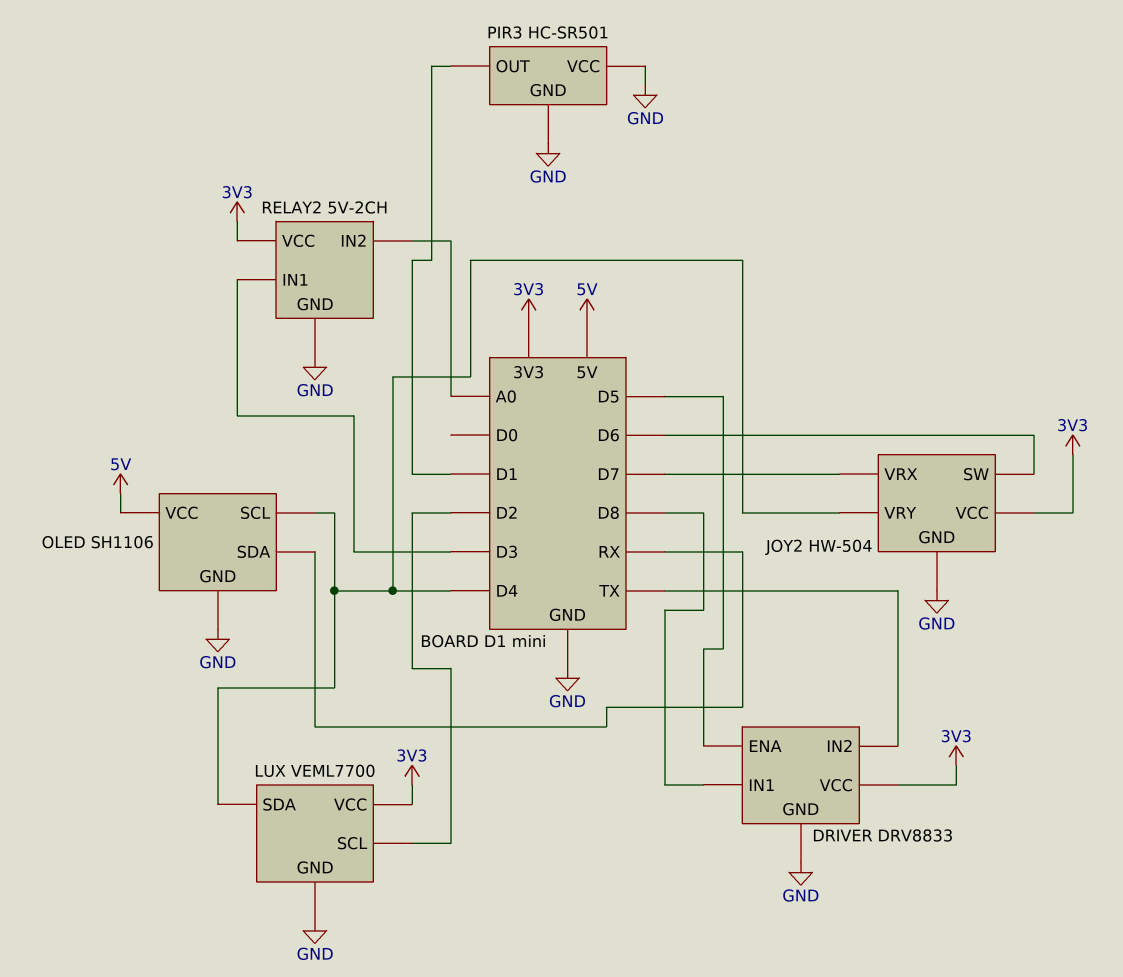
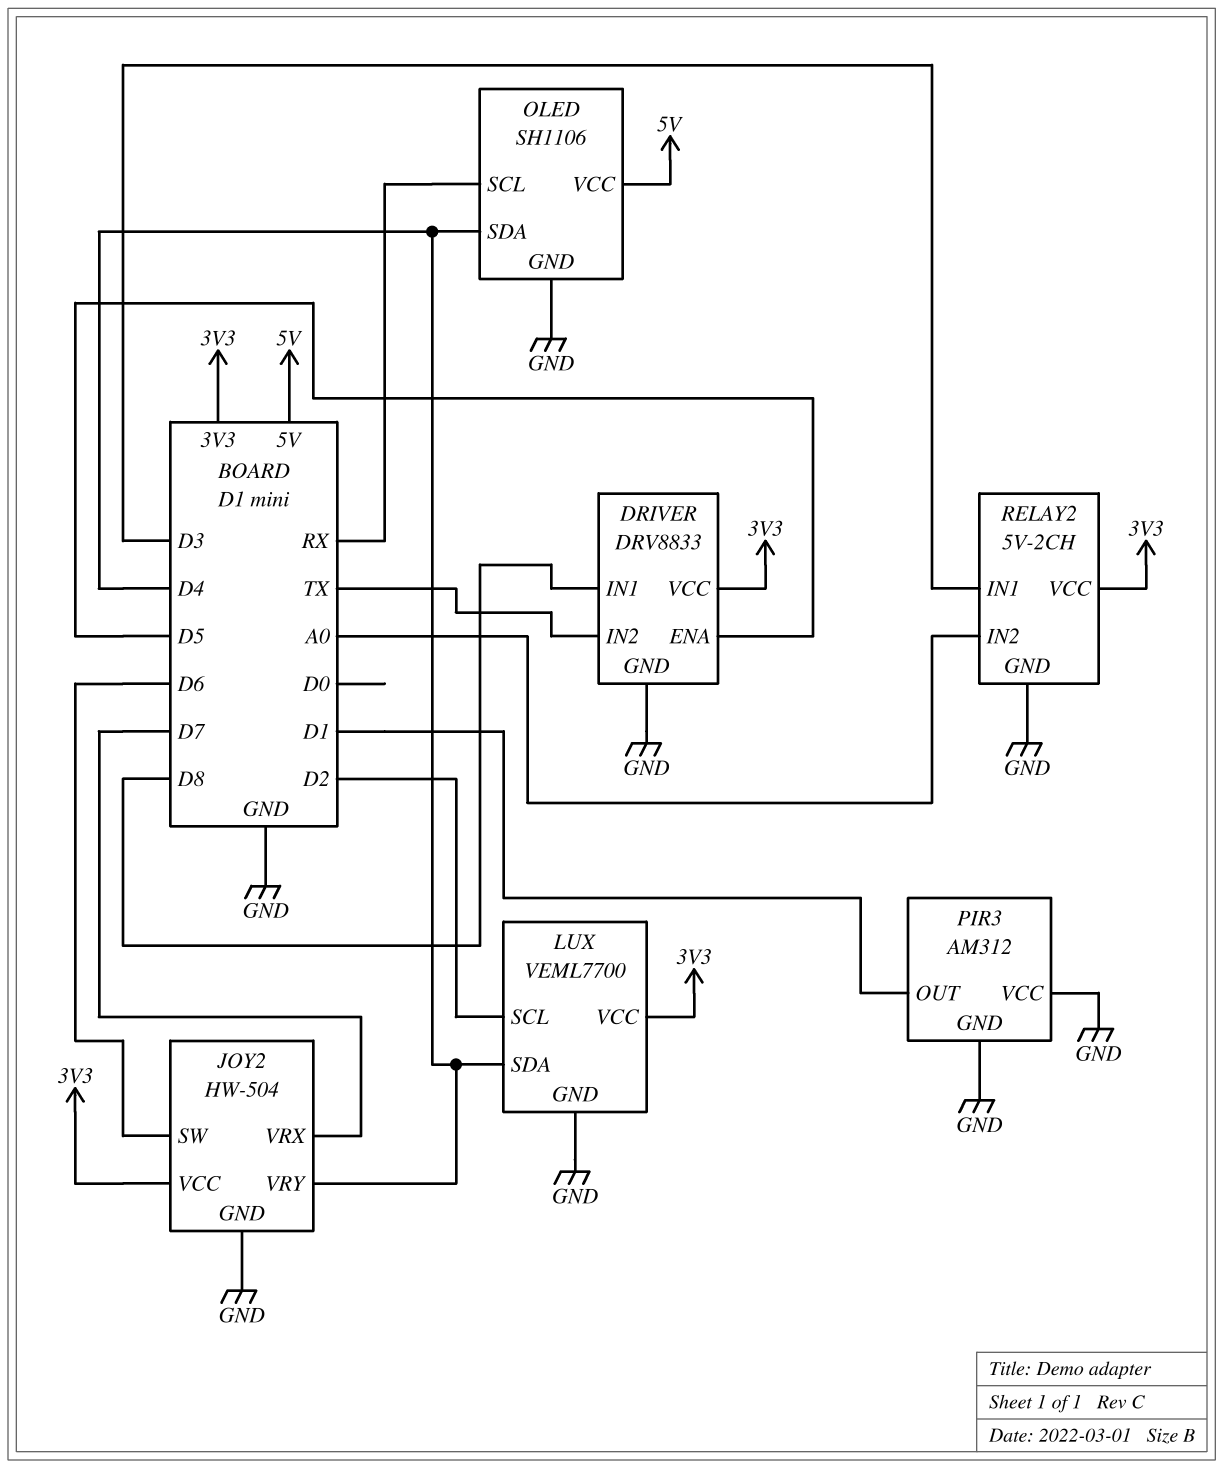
OLED pin SCL: D4 -> RX
OLED pin SDA: RX -> D4
PIR3: HC-SR501 -> AM312

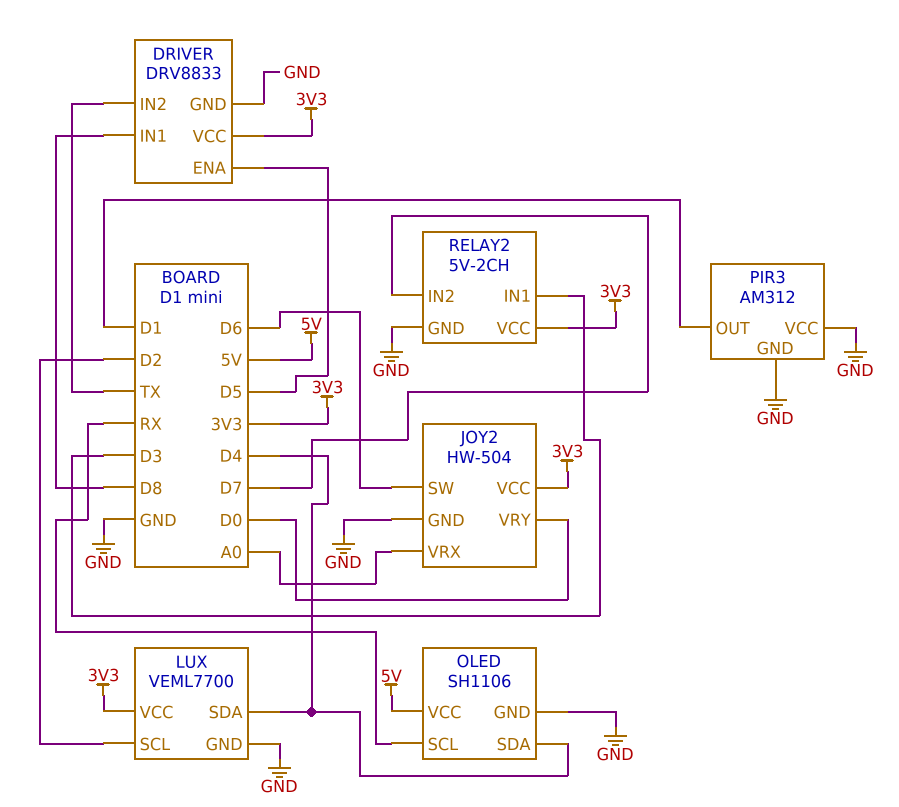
JOY2 pin VRX: D7 -> A0
JOY2 pin VRY: D4 -> D0
RELAY2 pin IN2: A0 -> D7

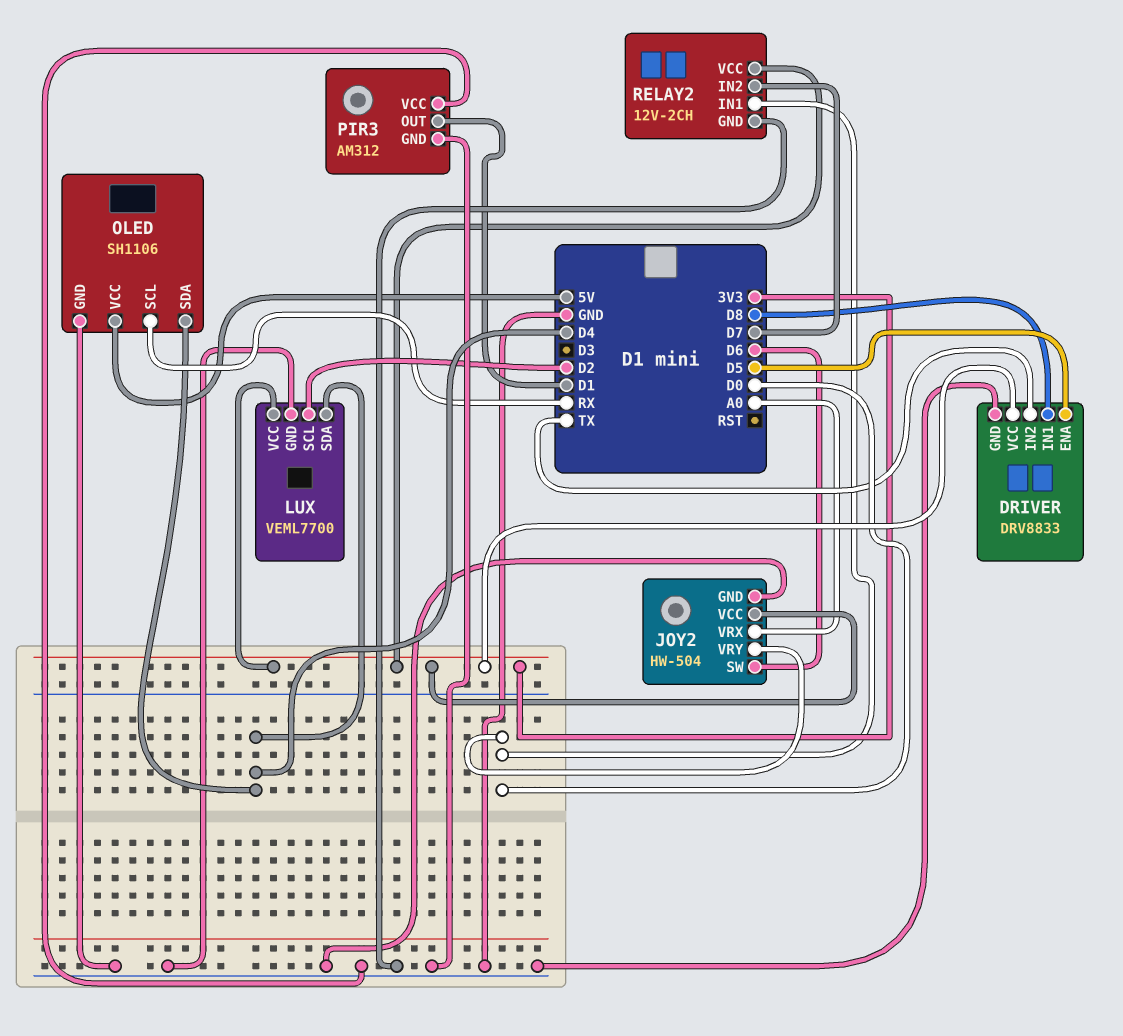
RELAY2: 5V-2CH -> 12V-2CH
RELAY2 pin IN1: D3 -> D0

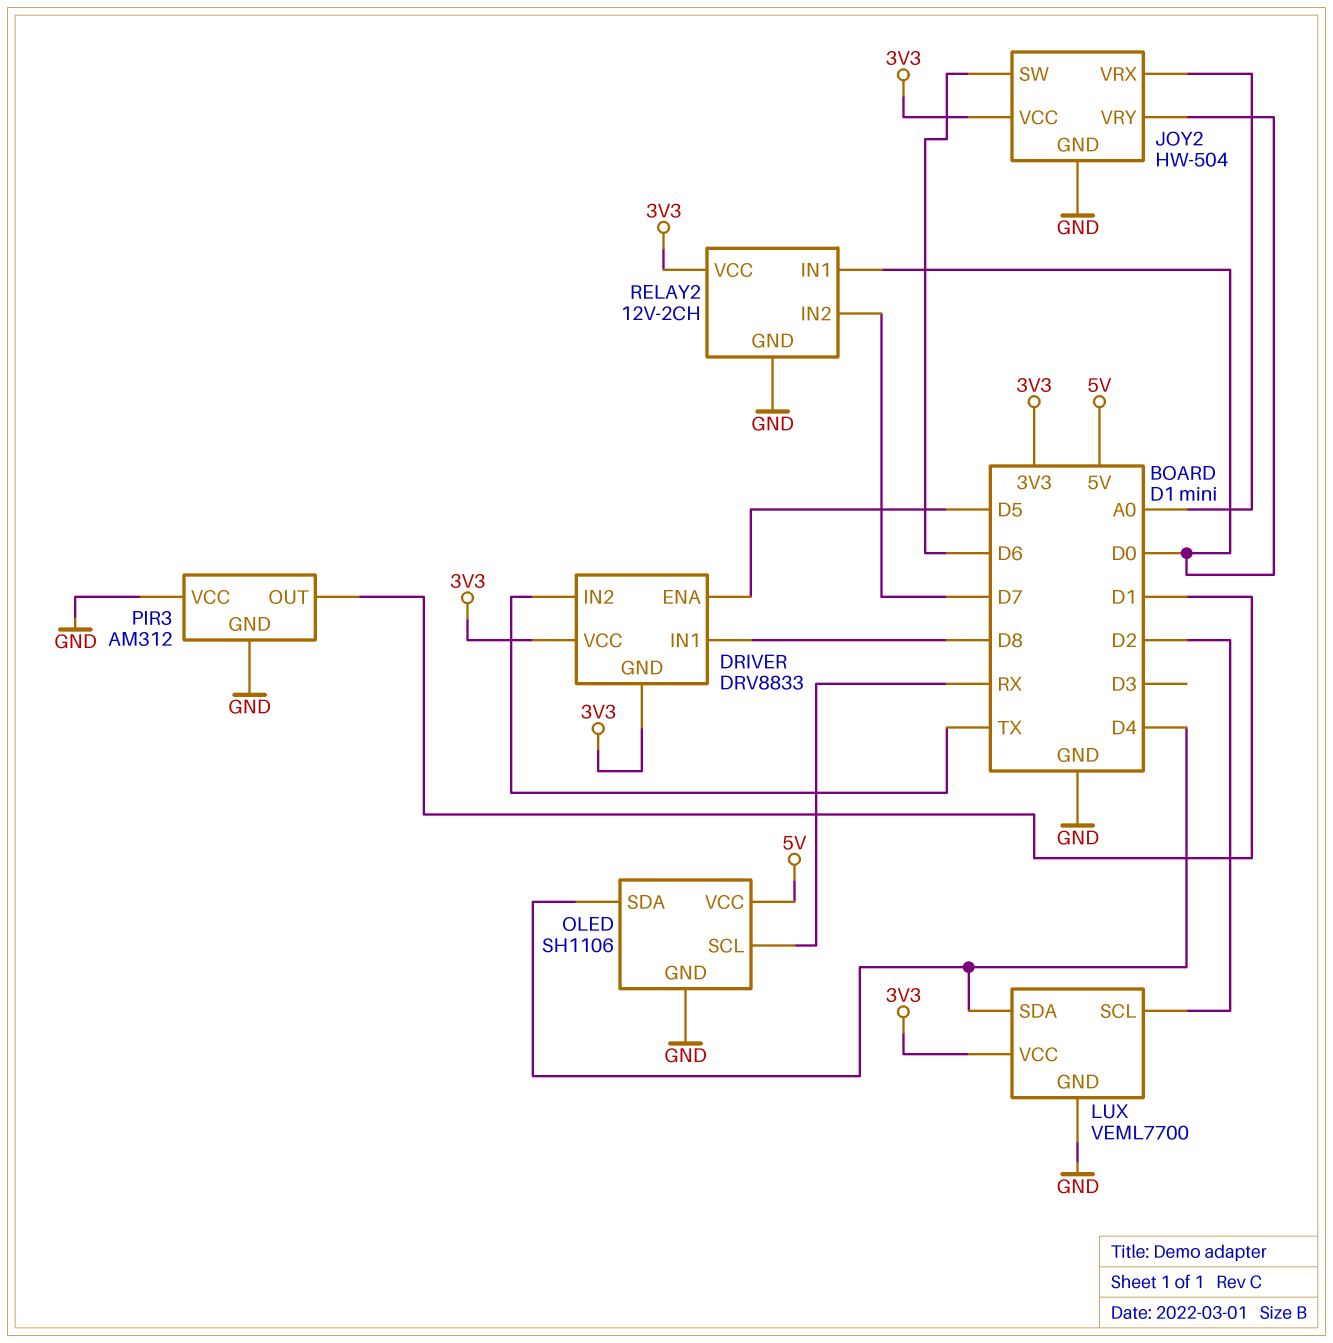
DRIVER pin GND: GND -> 3V3

